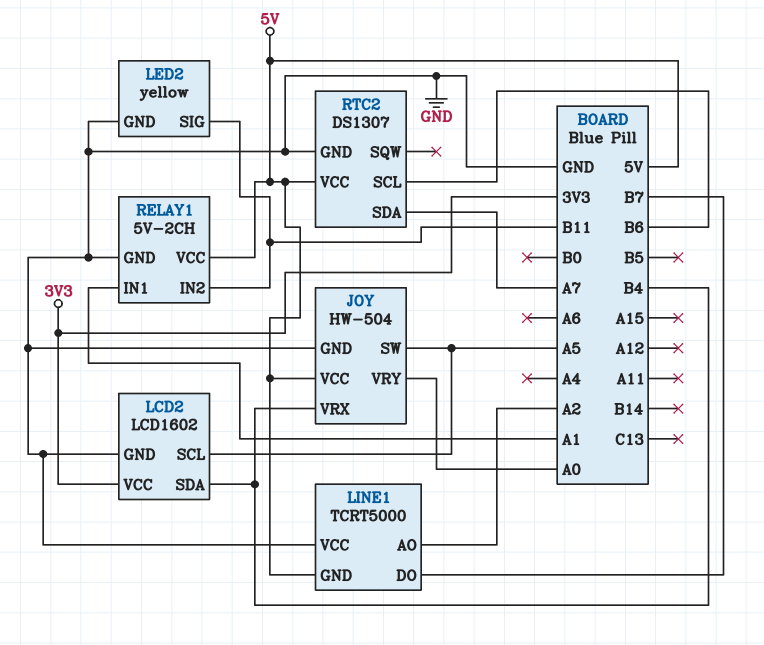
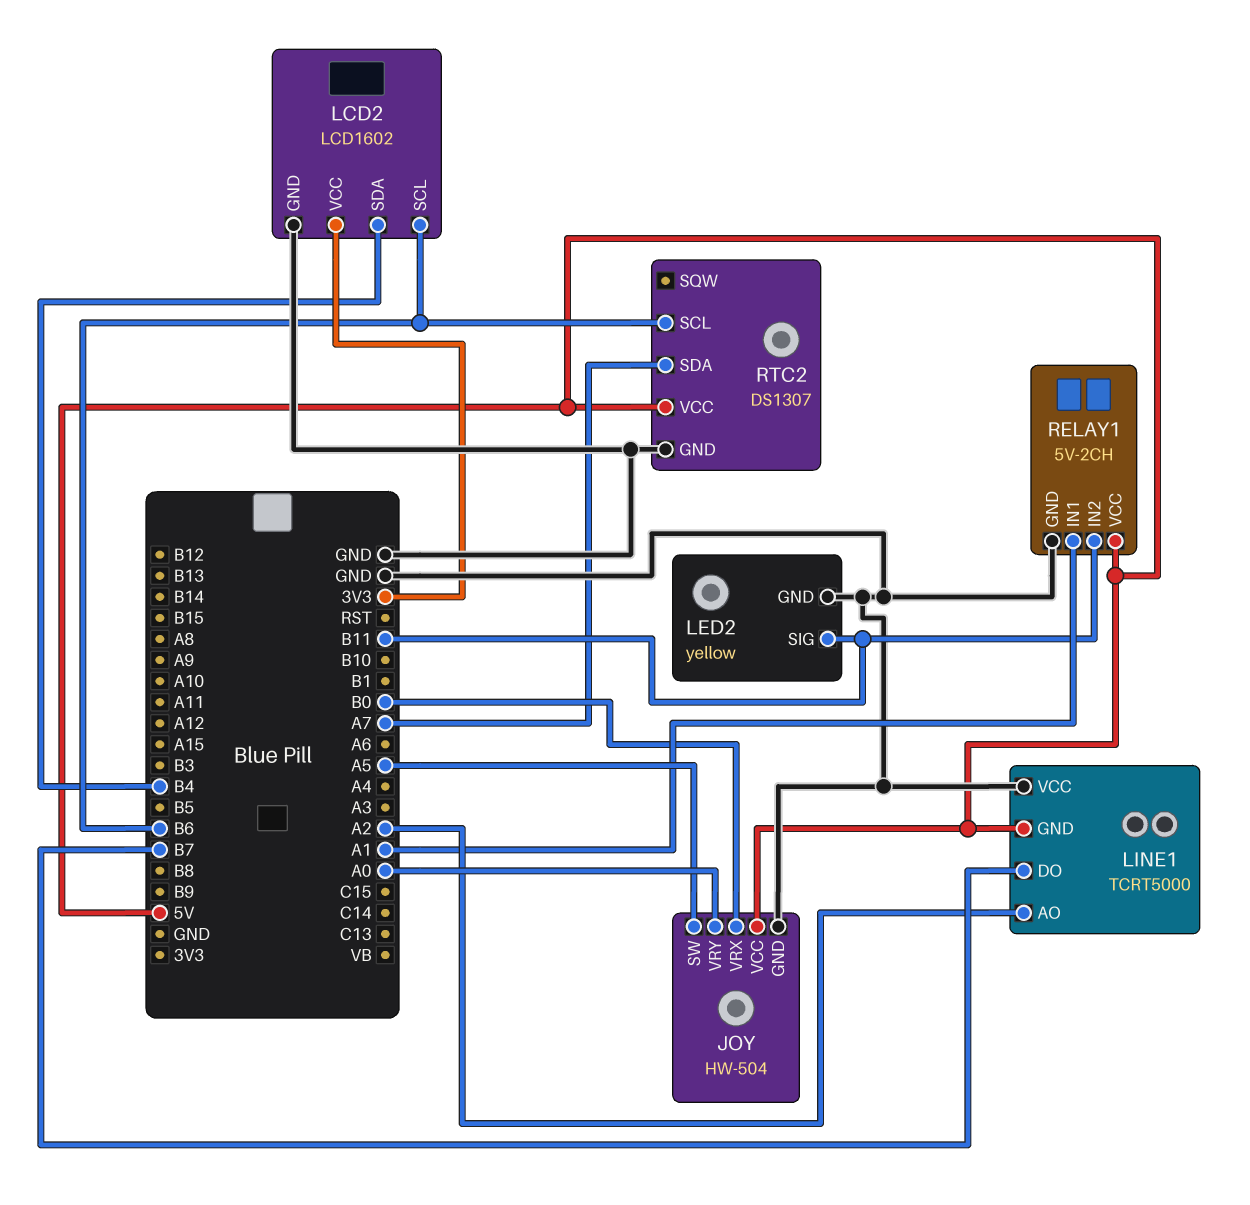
JOY pin VRX: B4 -> B0
LCD2 pin SCL: A5 -> B6

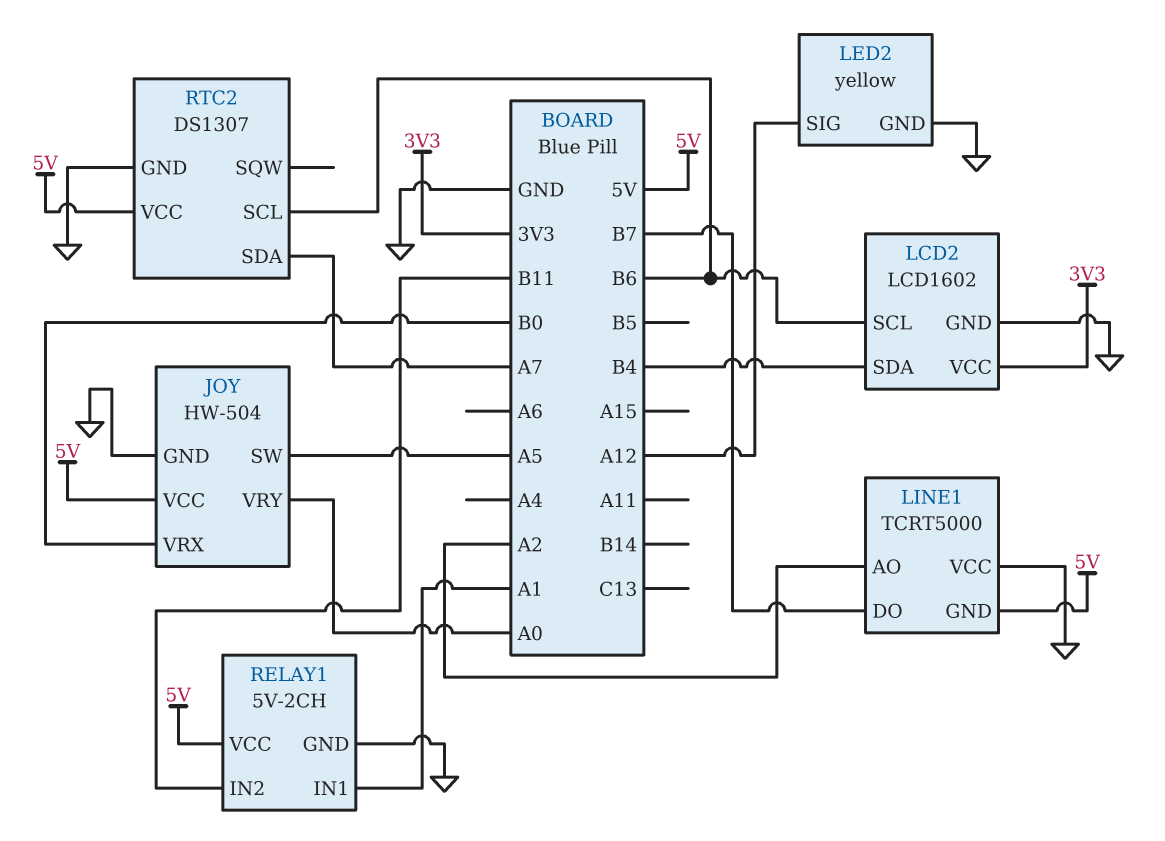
LED2 pin SIG: B11 -> A12

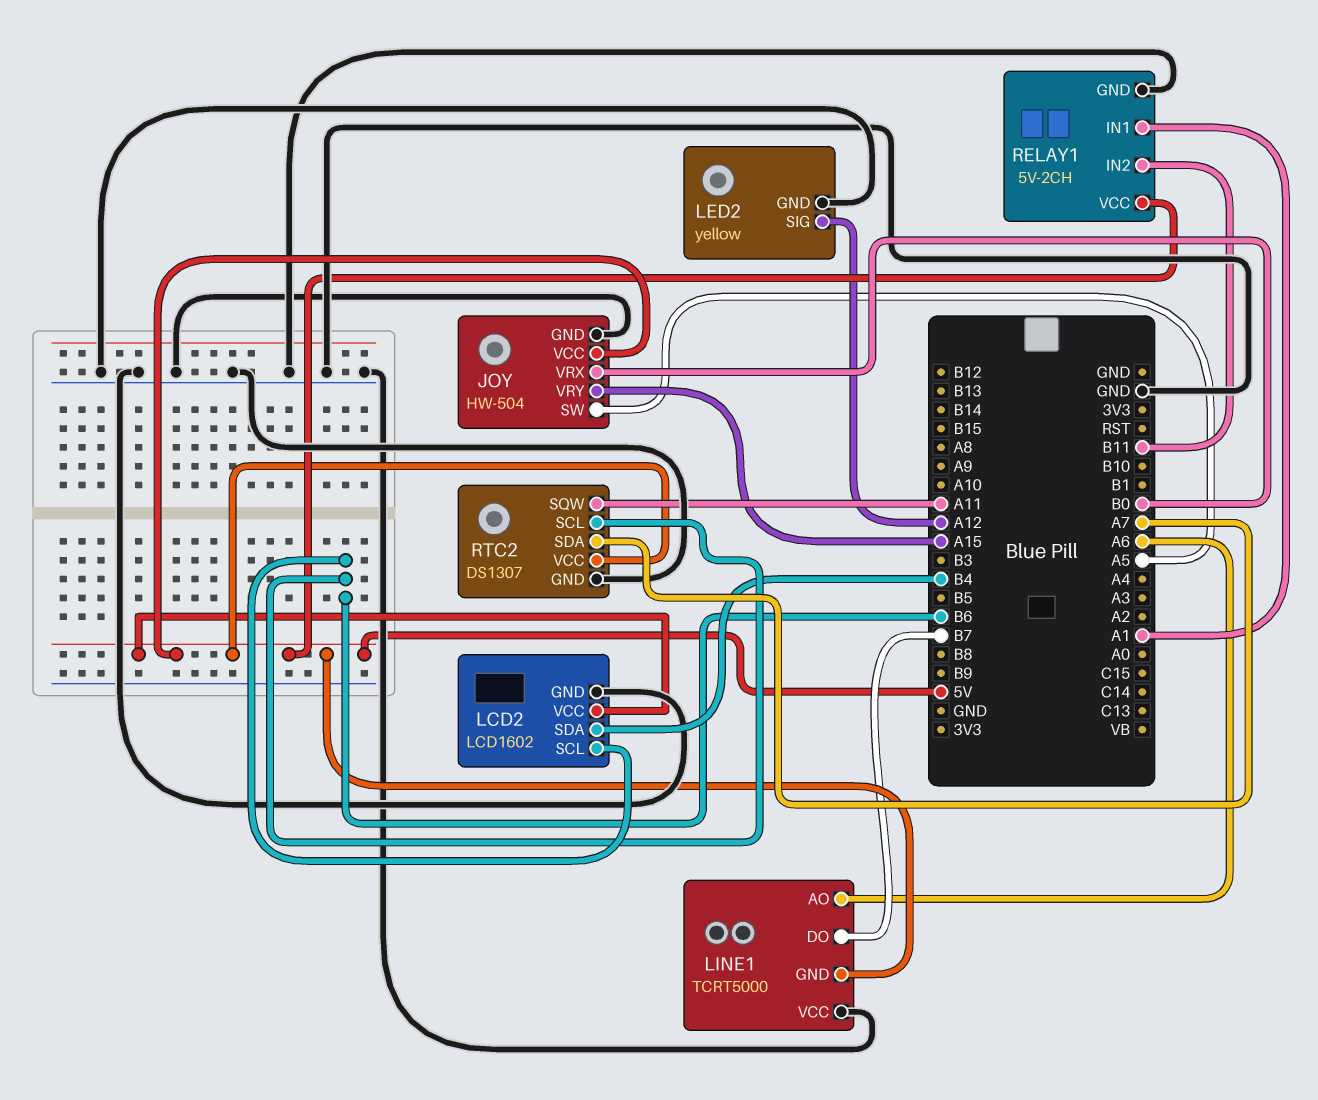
JOY pin VRY: A0 -> A15
LCD2 pin VCC: 3V3 -> 5V
LINE1 pin AO: A2 -> A6
RTC2 pin SQW: none -> A11

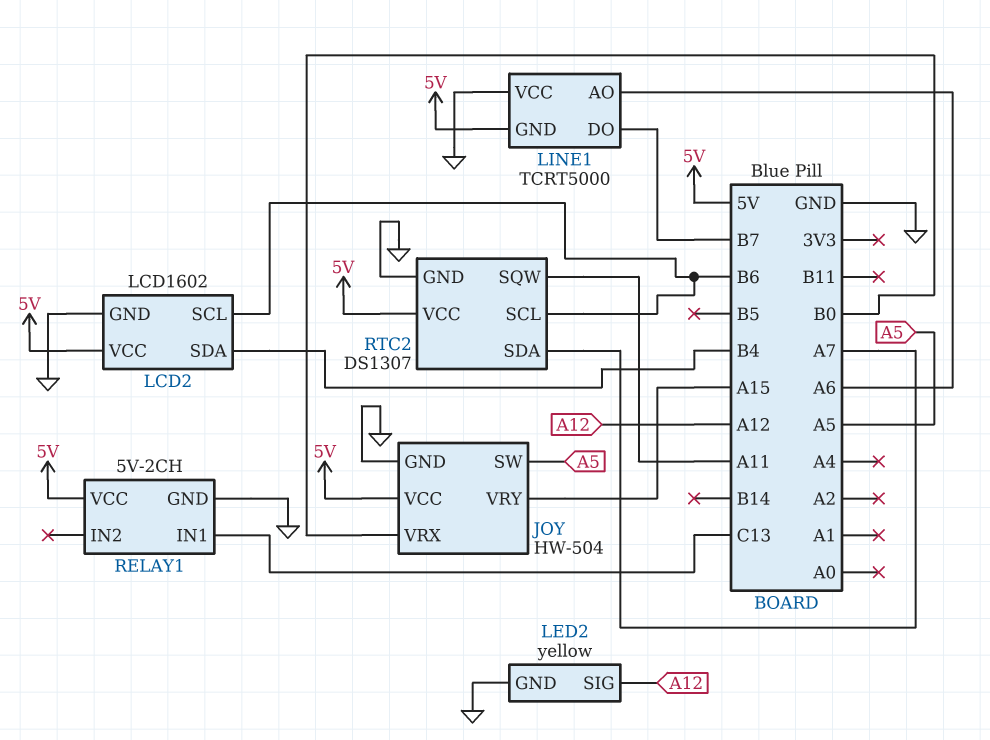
RELAY1 pin IN1: A1 -> C13
RELAY1 pin IN2: B11 -> none

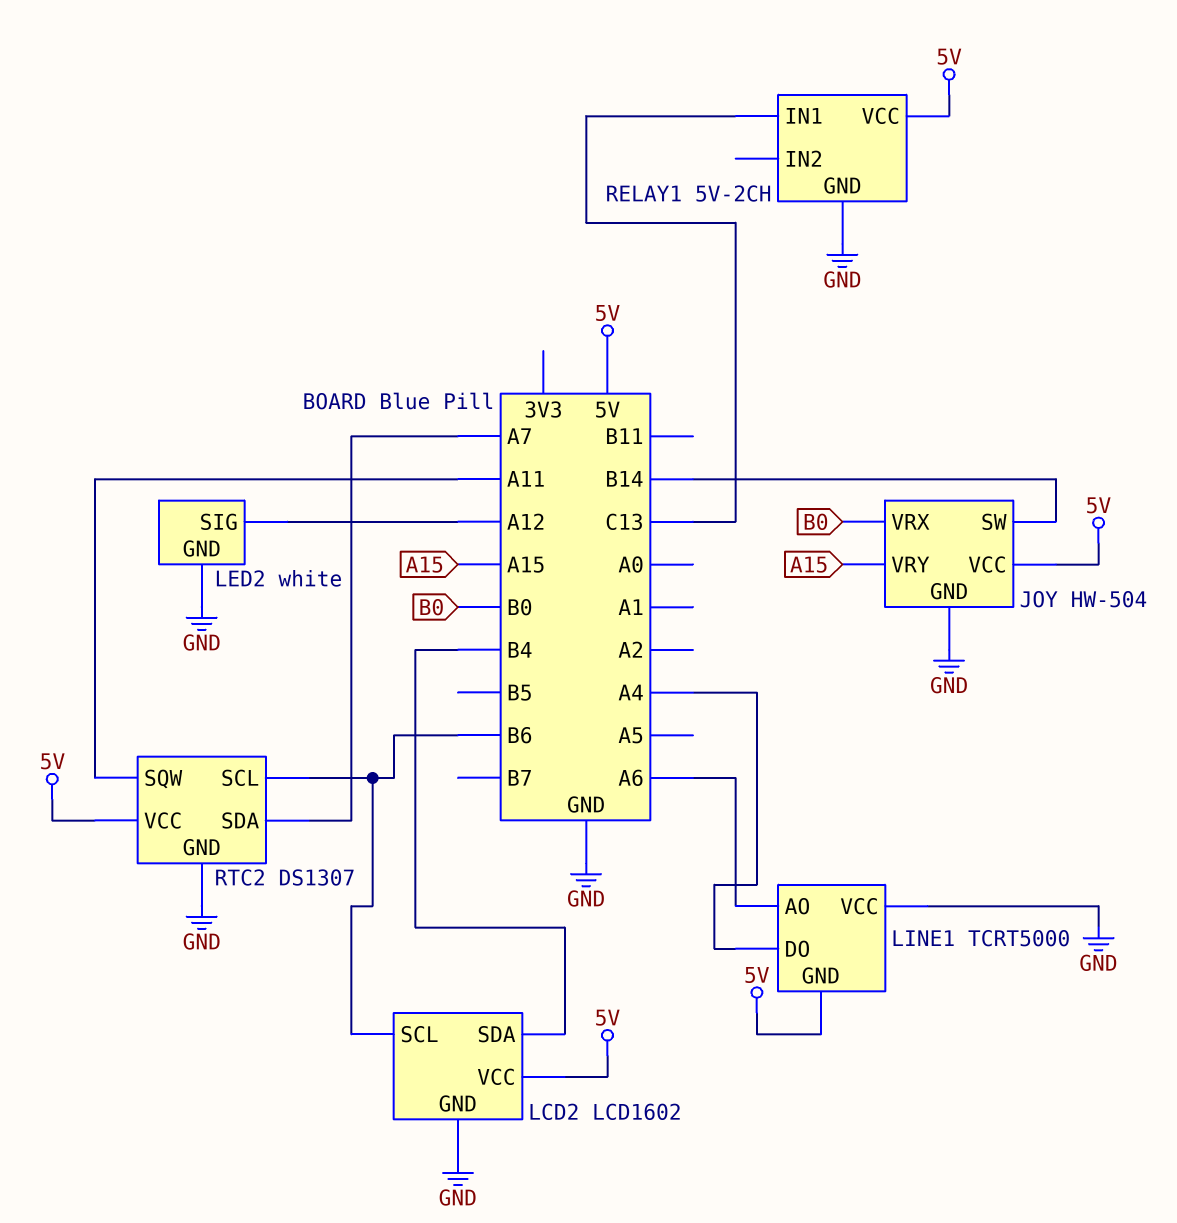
JOY pin SW: A5 -> B14
LED2: yellow -> white
LINE1 pin DO: B7 -> A4

